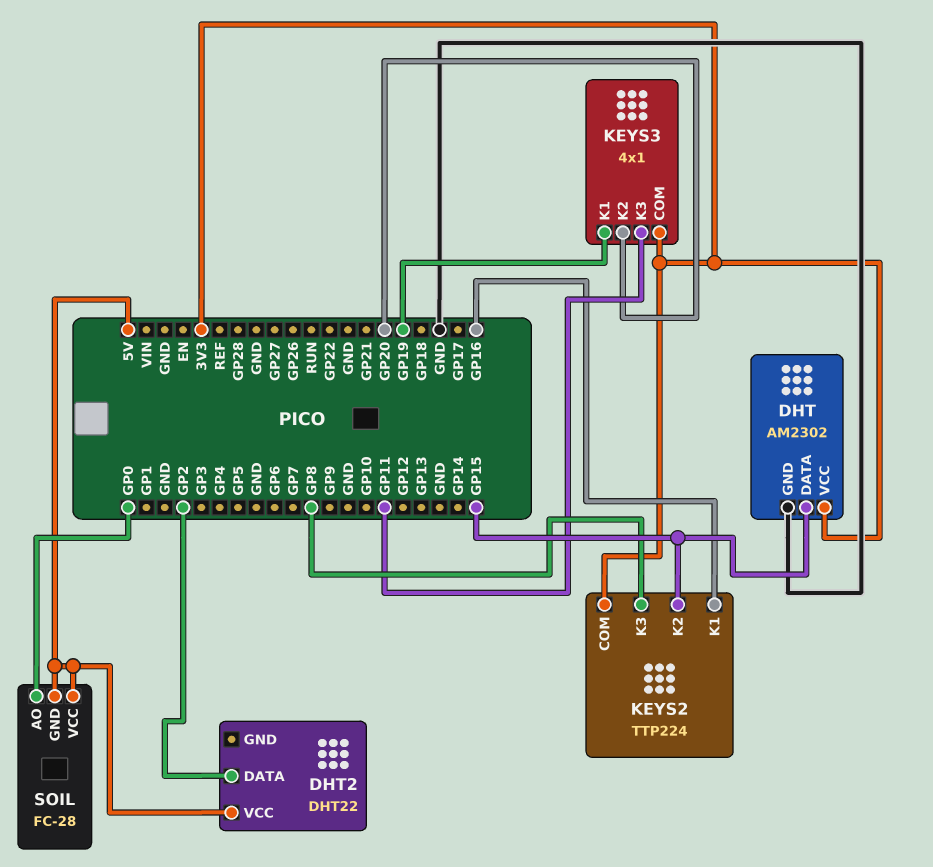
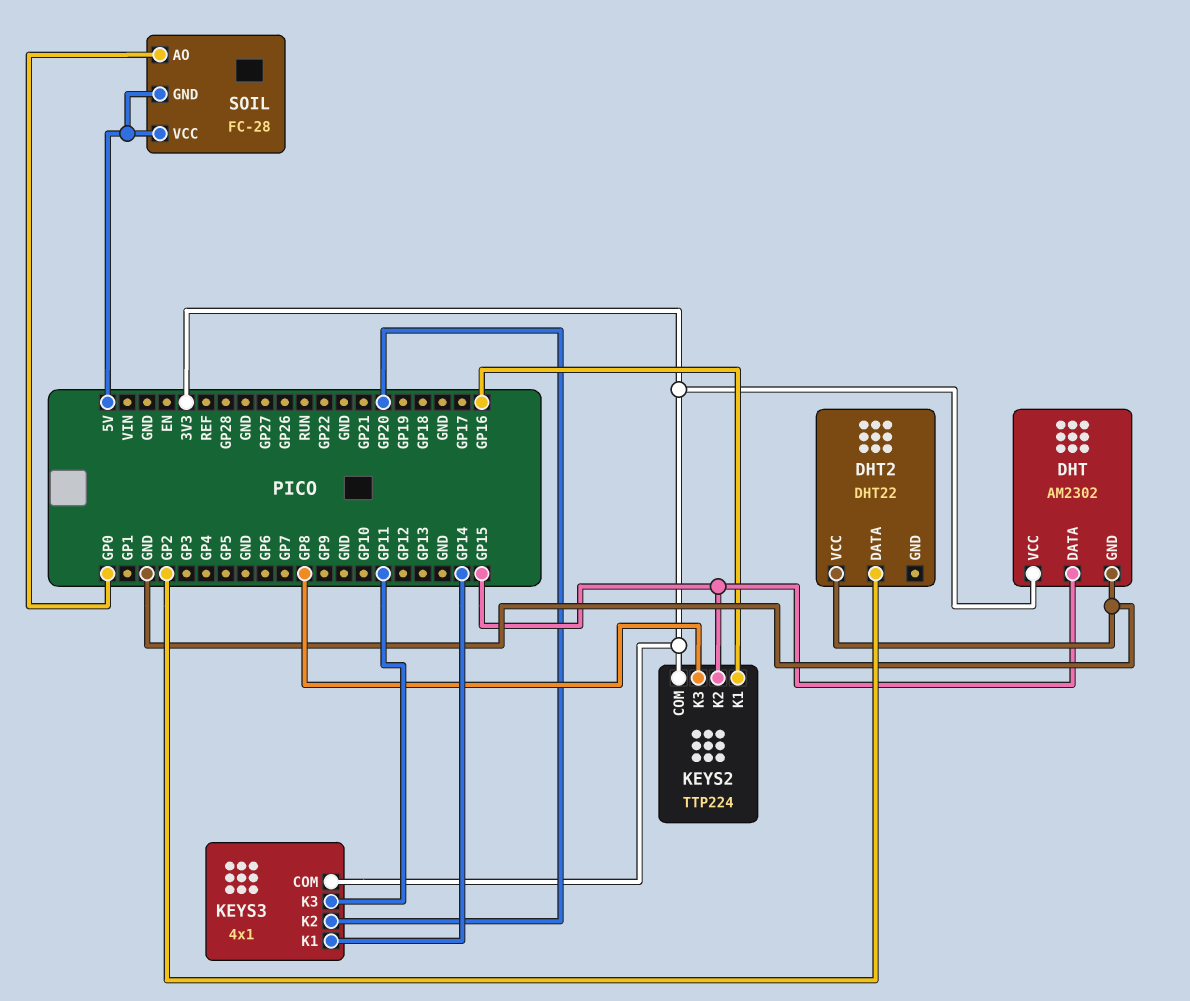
DHT2 pin VCC: 5V -> GND
KEYS3 pin K1: GP19 -> GP14

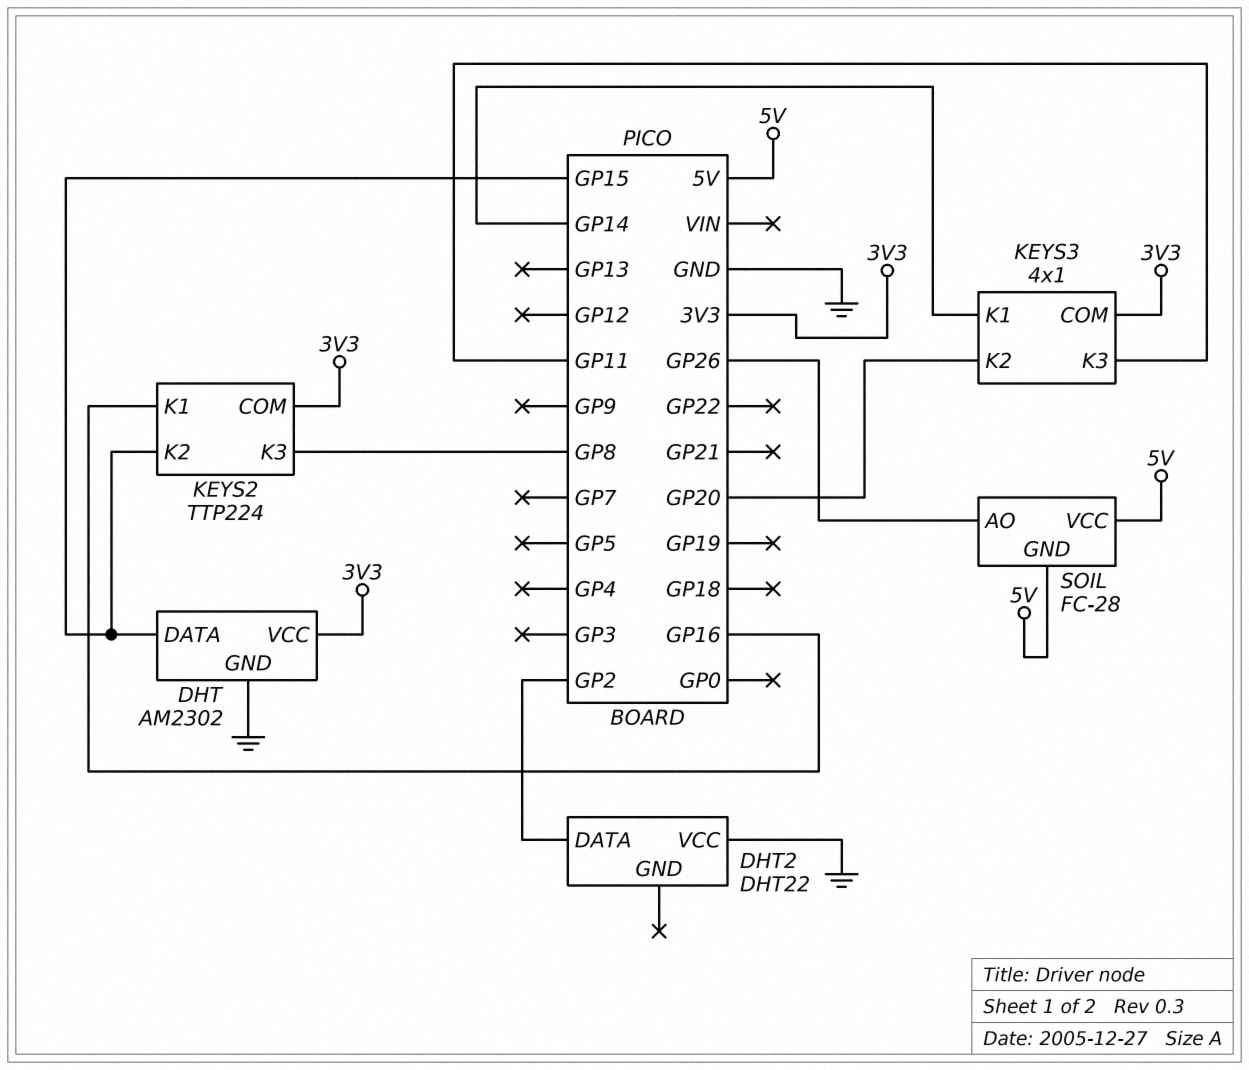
SOIL pin AO: GP0 -> GP26

